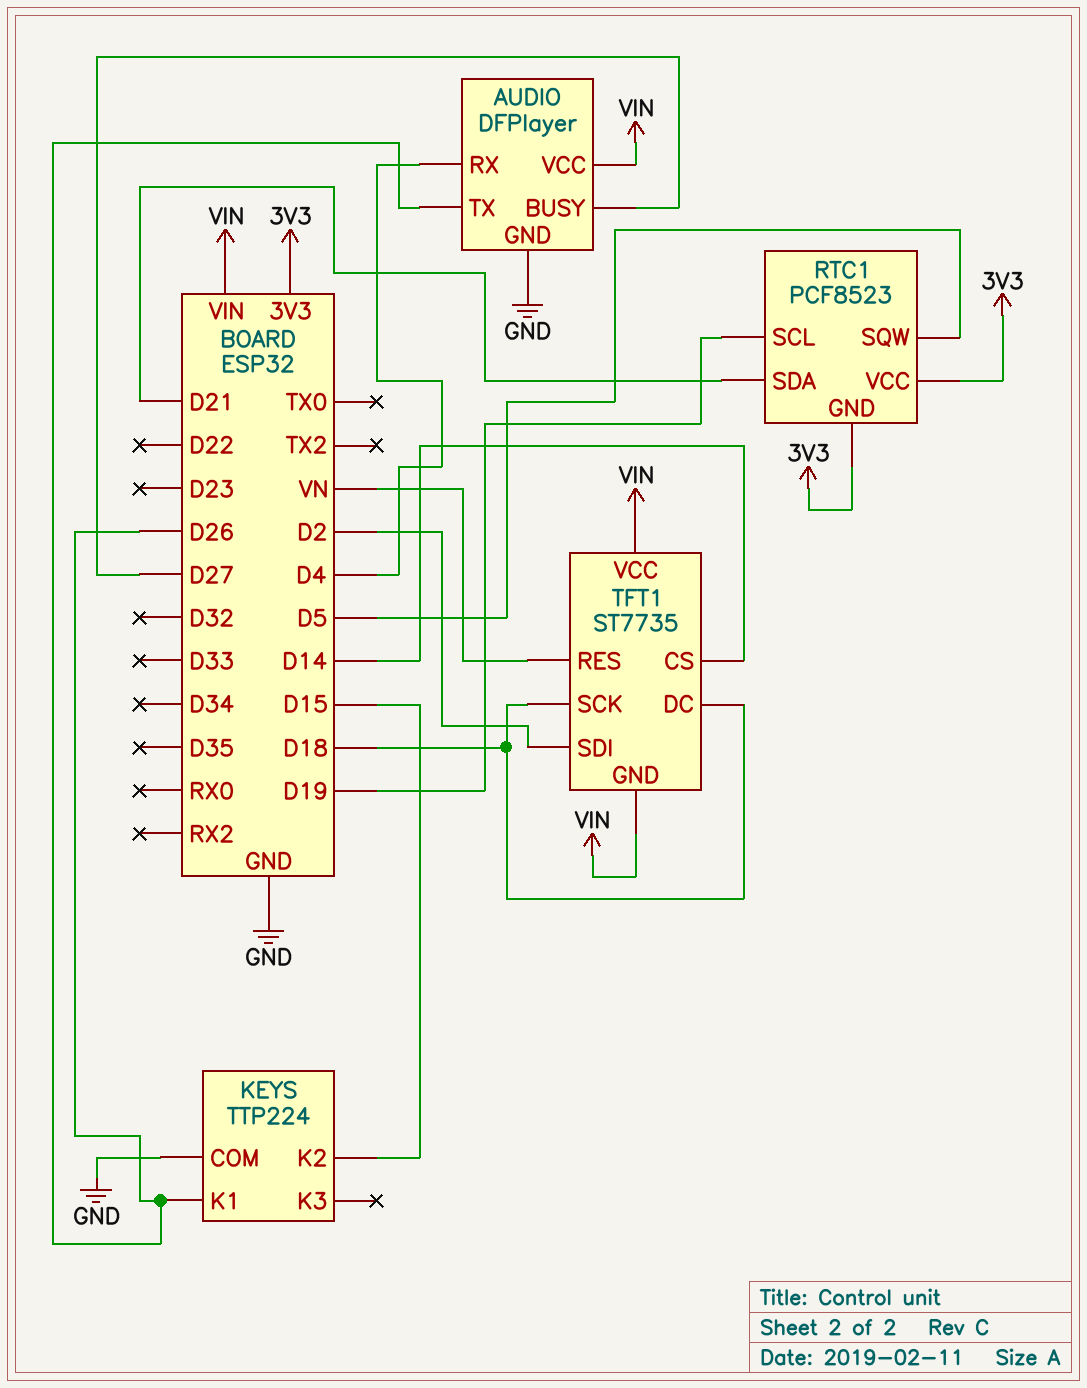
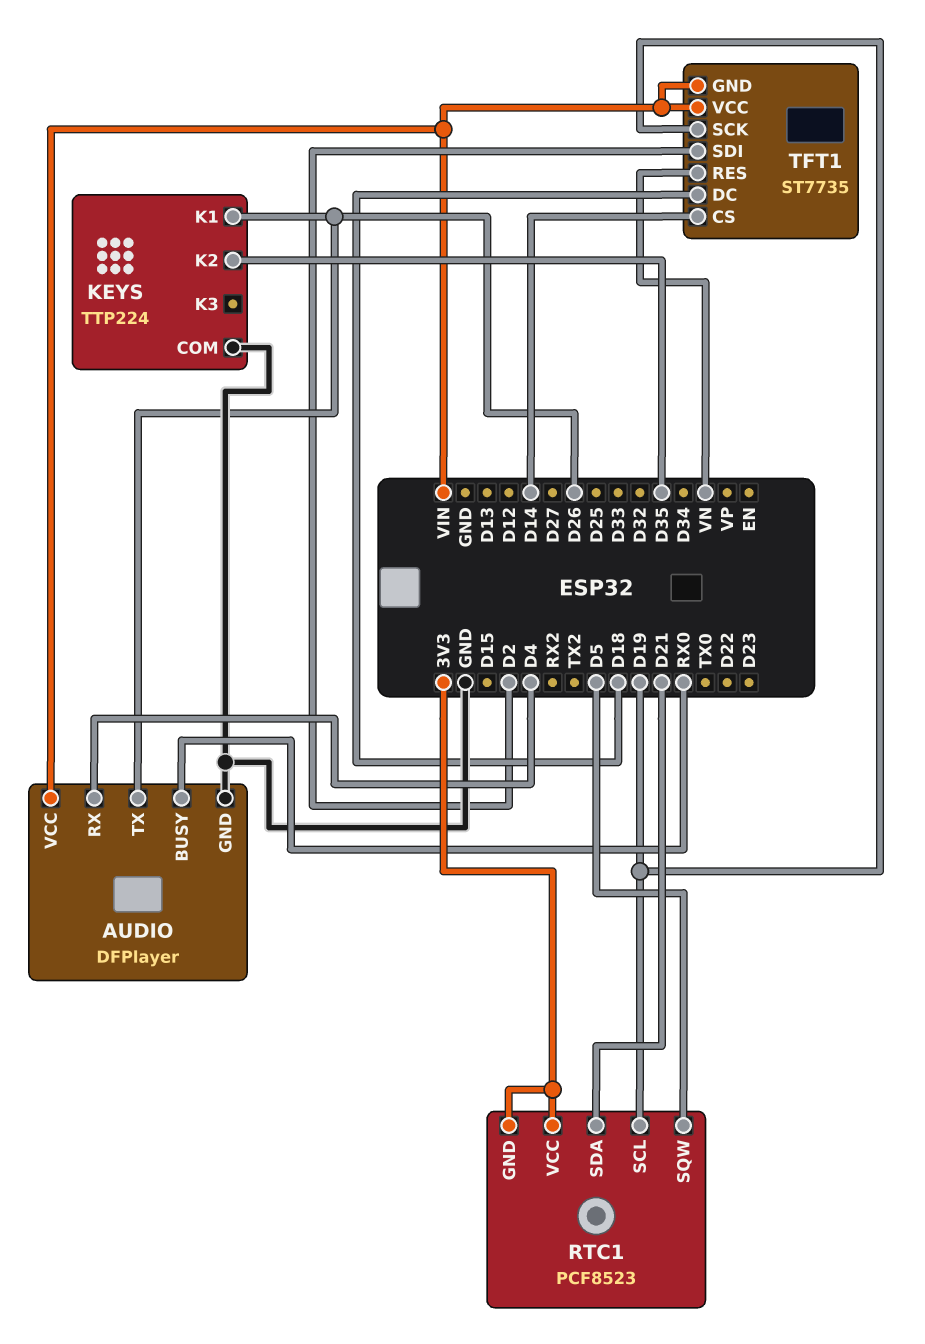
AUDIO pin BUSY: D27 -> RX0
KEYS pin K2: D15 -> D35
TFT1 pin SCK: D18 -> D19

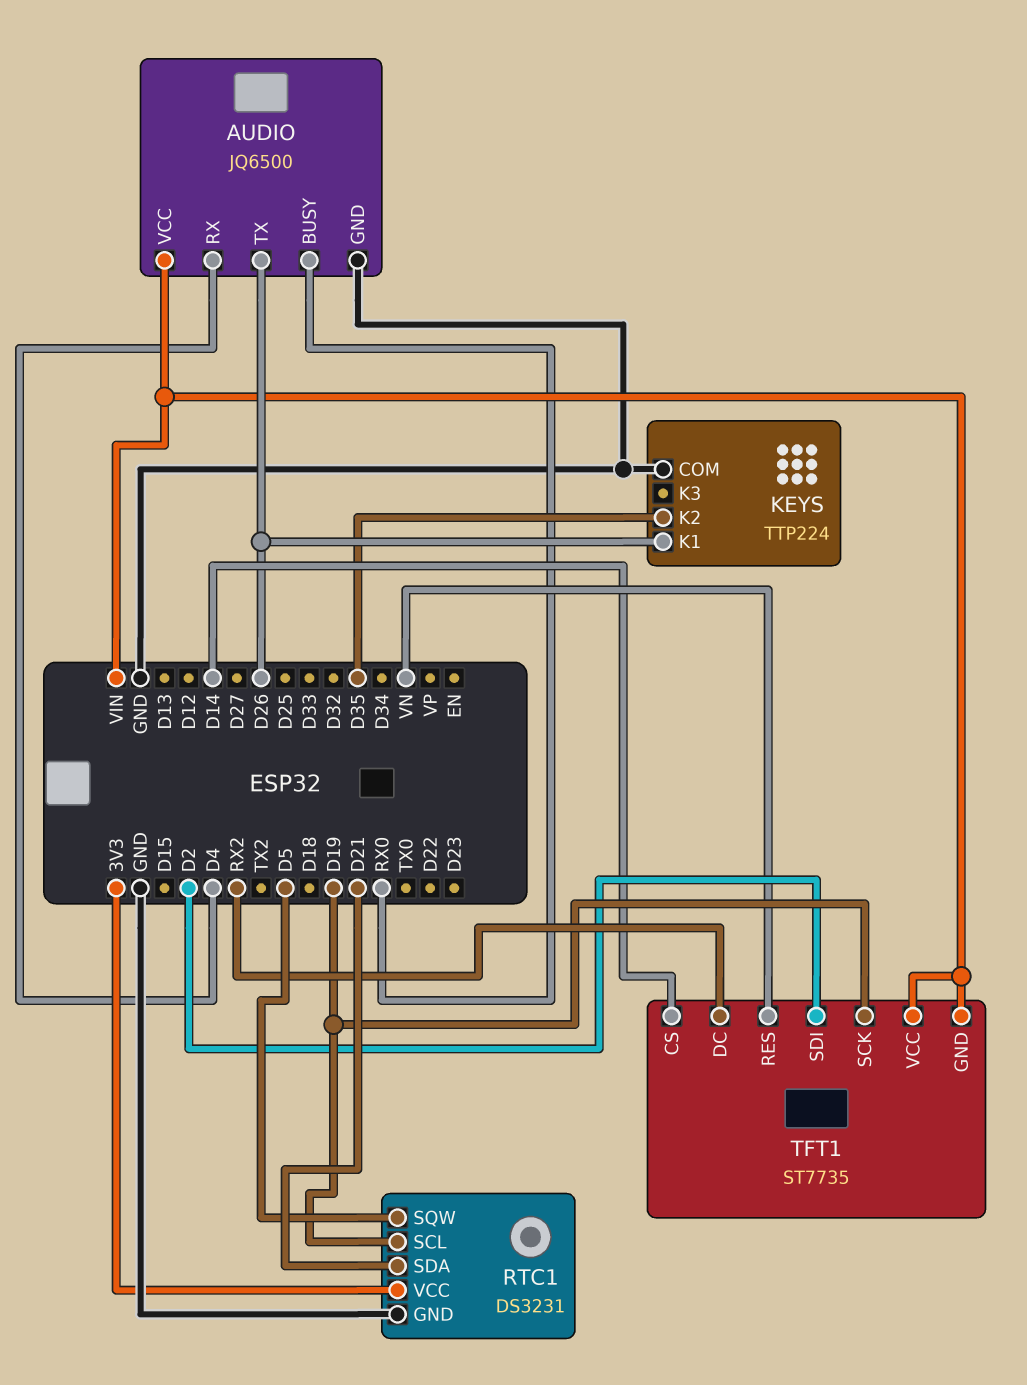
AUDIO: DFPlayer -> JQ6500
RTC1: PCF8523 -> DS3231
RTC1 pin GND: 3V3 -> GND
TFT1 pin DC: D18 -> RX2

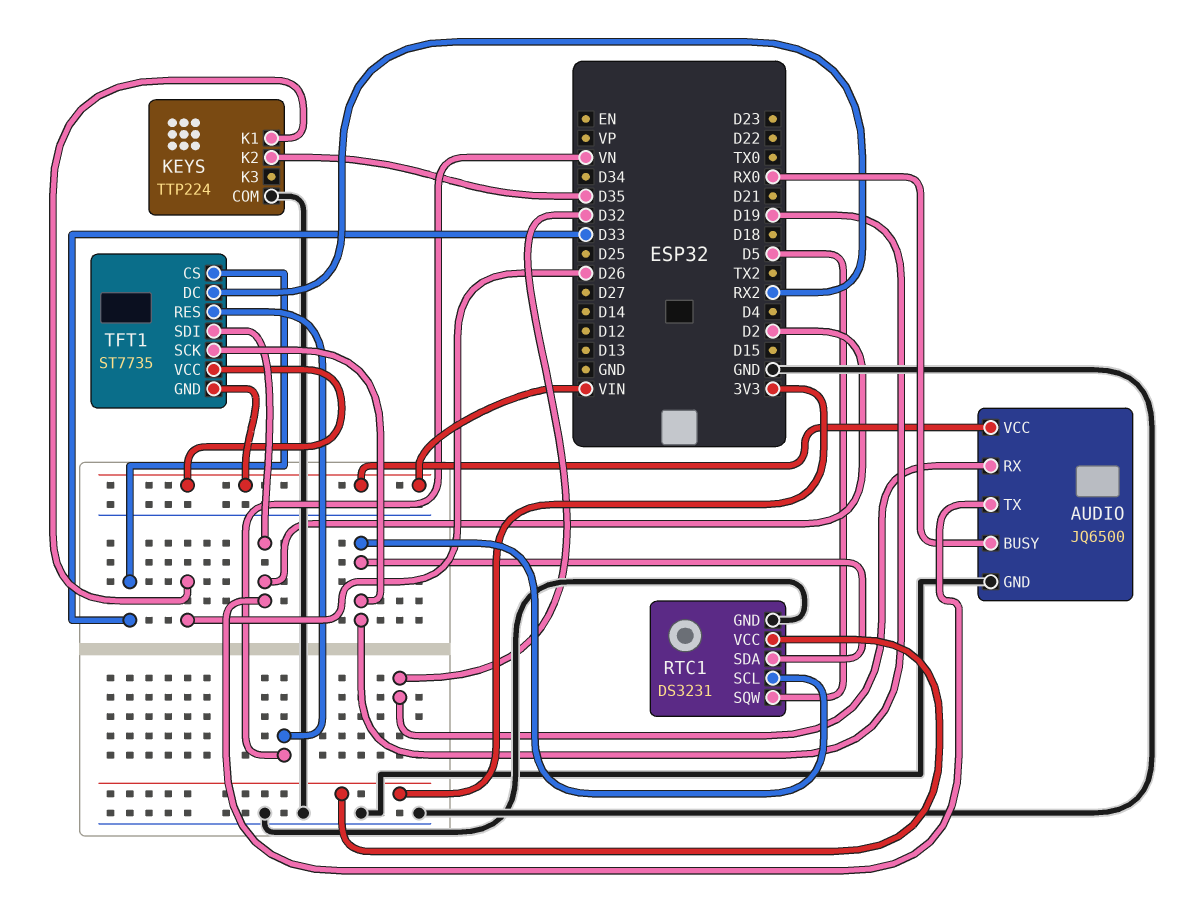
AUDIO pin RX: D4 -> D32
AUDIO pin TX: D26 -> D2
RTC1 pin SDA: D21 -> D19
TFT1 pin CS: D14 -> D33

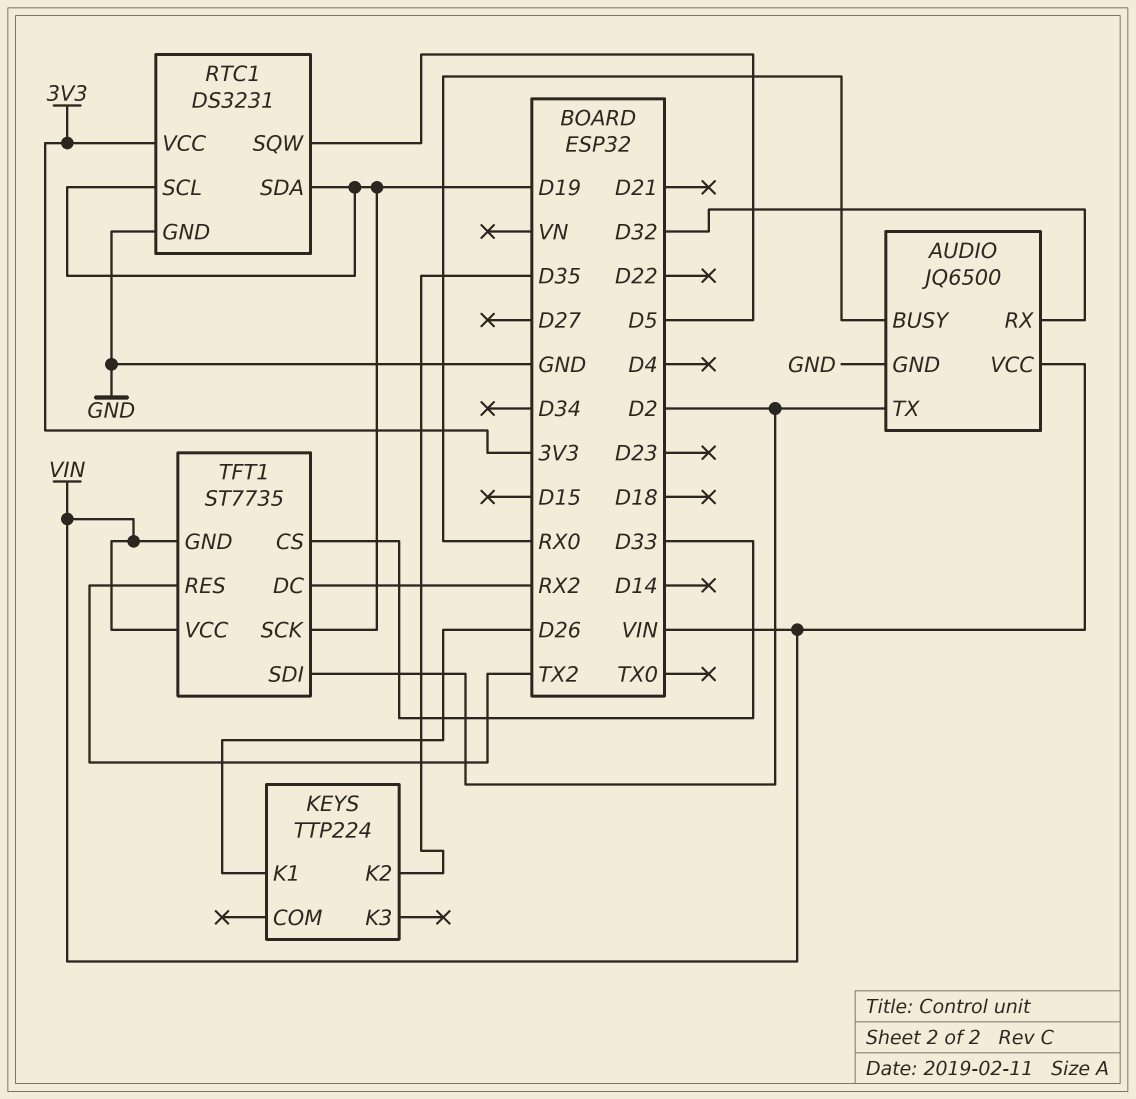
KEYS pin COM: GND -> none
TFT1 pin RES: VN -> TX2

